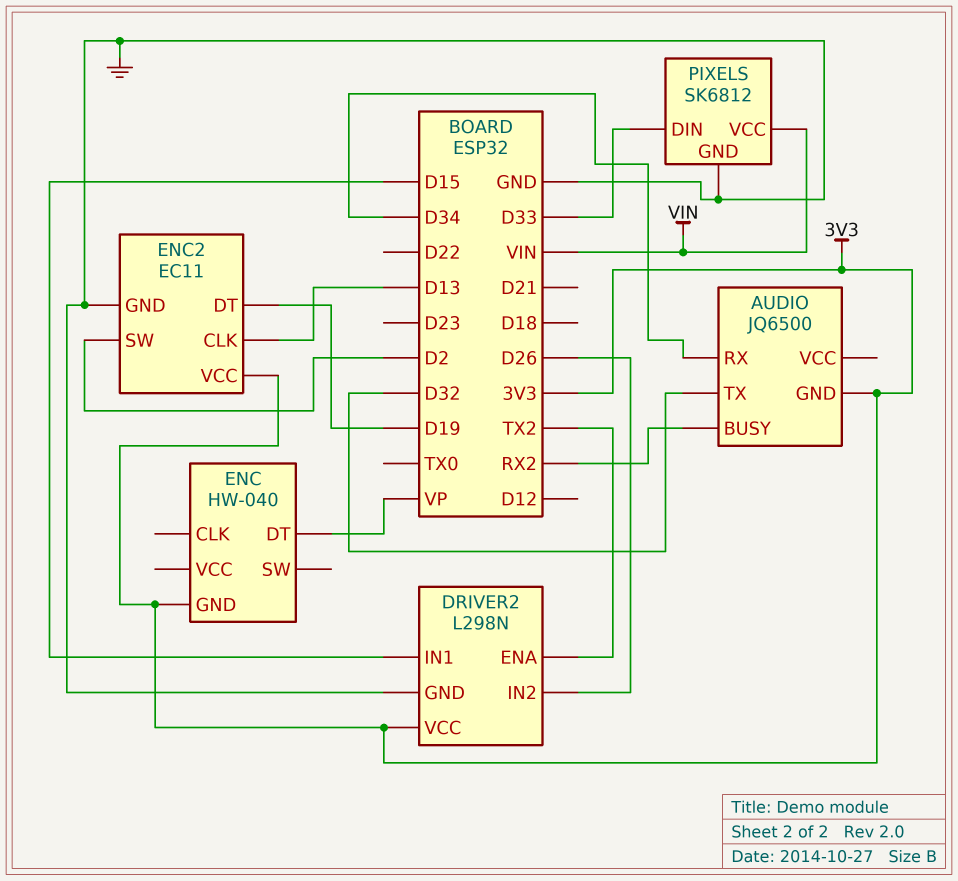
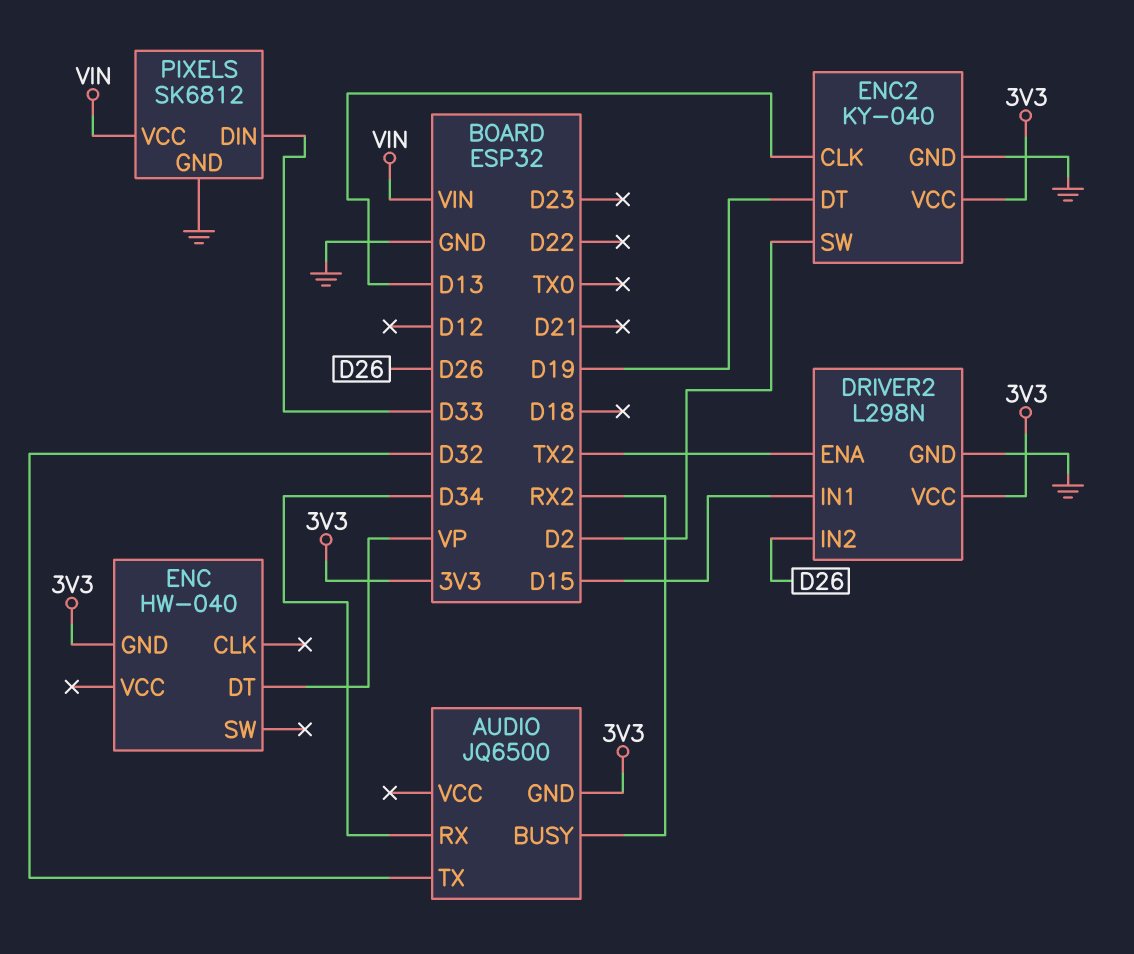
ENC2: EC11 -> KY-040

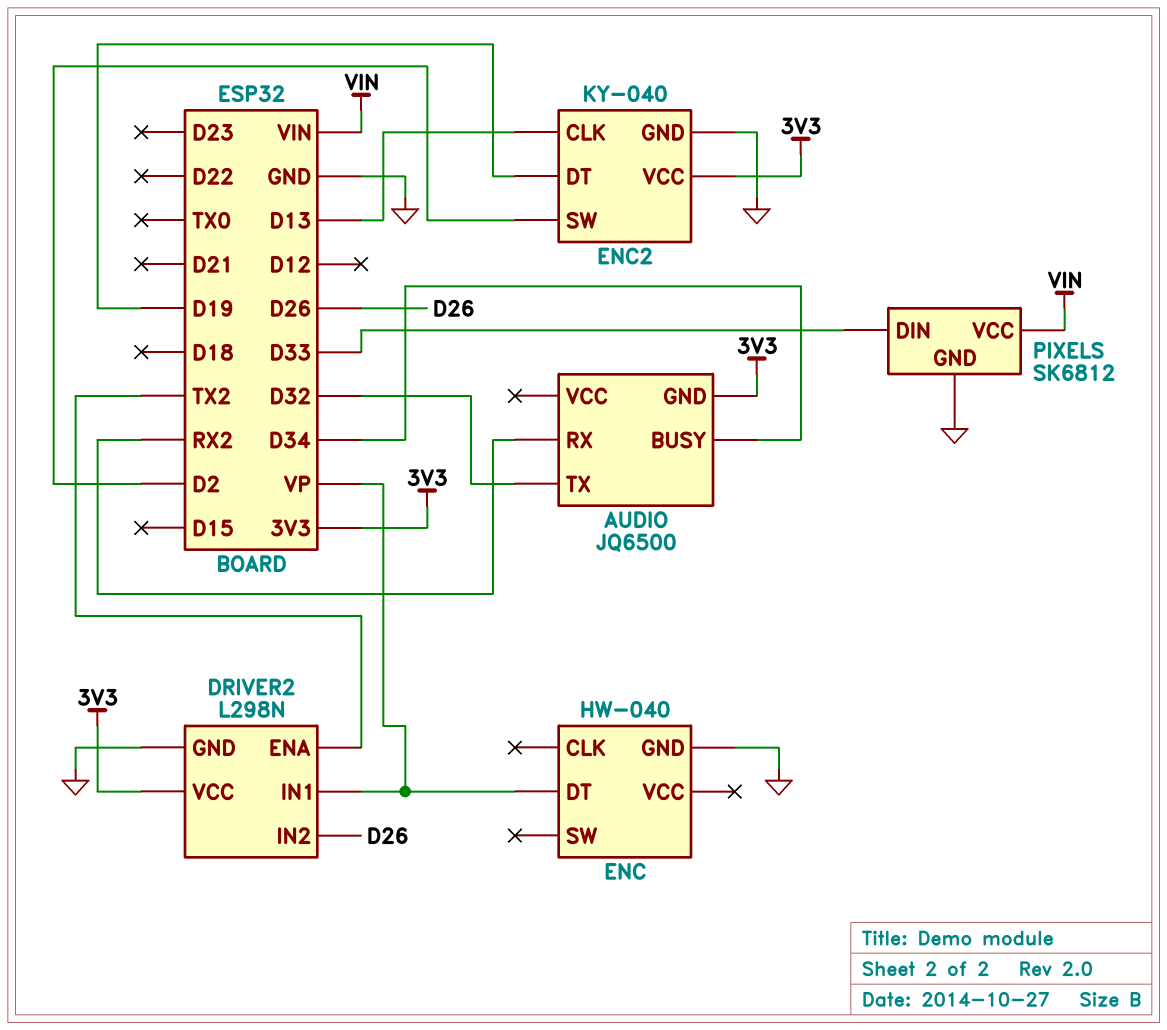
AUDIO pin BUSY: RX2 -> D34
AUDIO pin RX: D34 -> RX2
DRIVER2 pin IN1: D15 -> VP
ENC pin GND: 3V3 -> GND

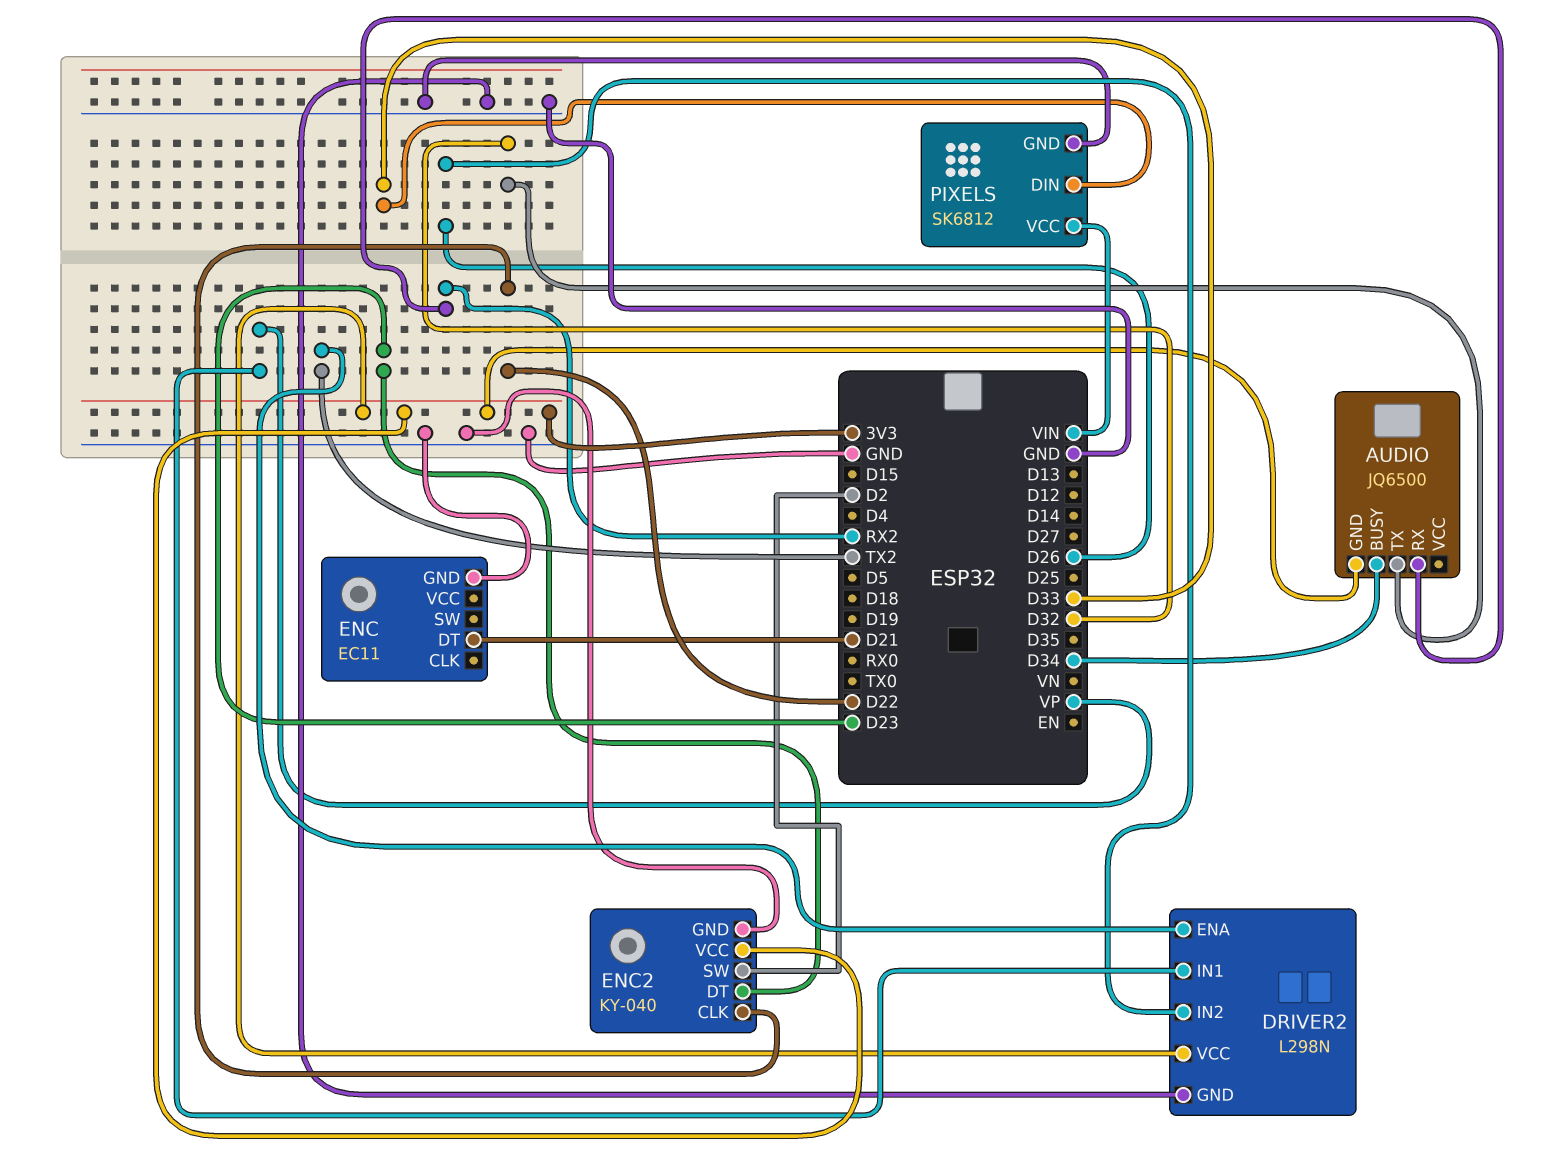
ENC: HW-040 -> EC11
ENC pin DT: VP -> D21
ENC2 pin CLK: D13 -> D22
ENC2 pin DT: D19 -> D23

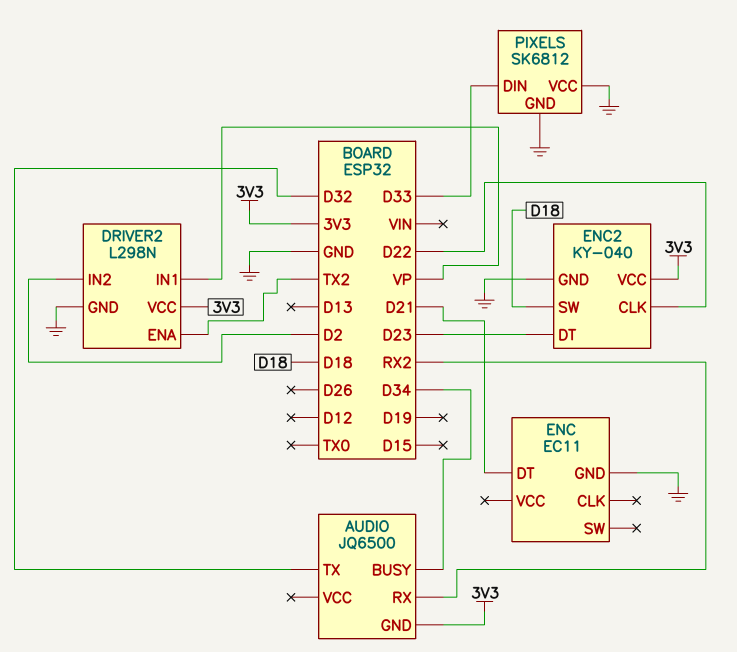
DRIVER2 pin IN2: D26 -> D2
ENC2 pin SW: D2 -> D18
PIXELS pin VCC: VIN -> GND

